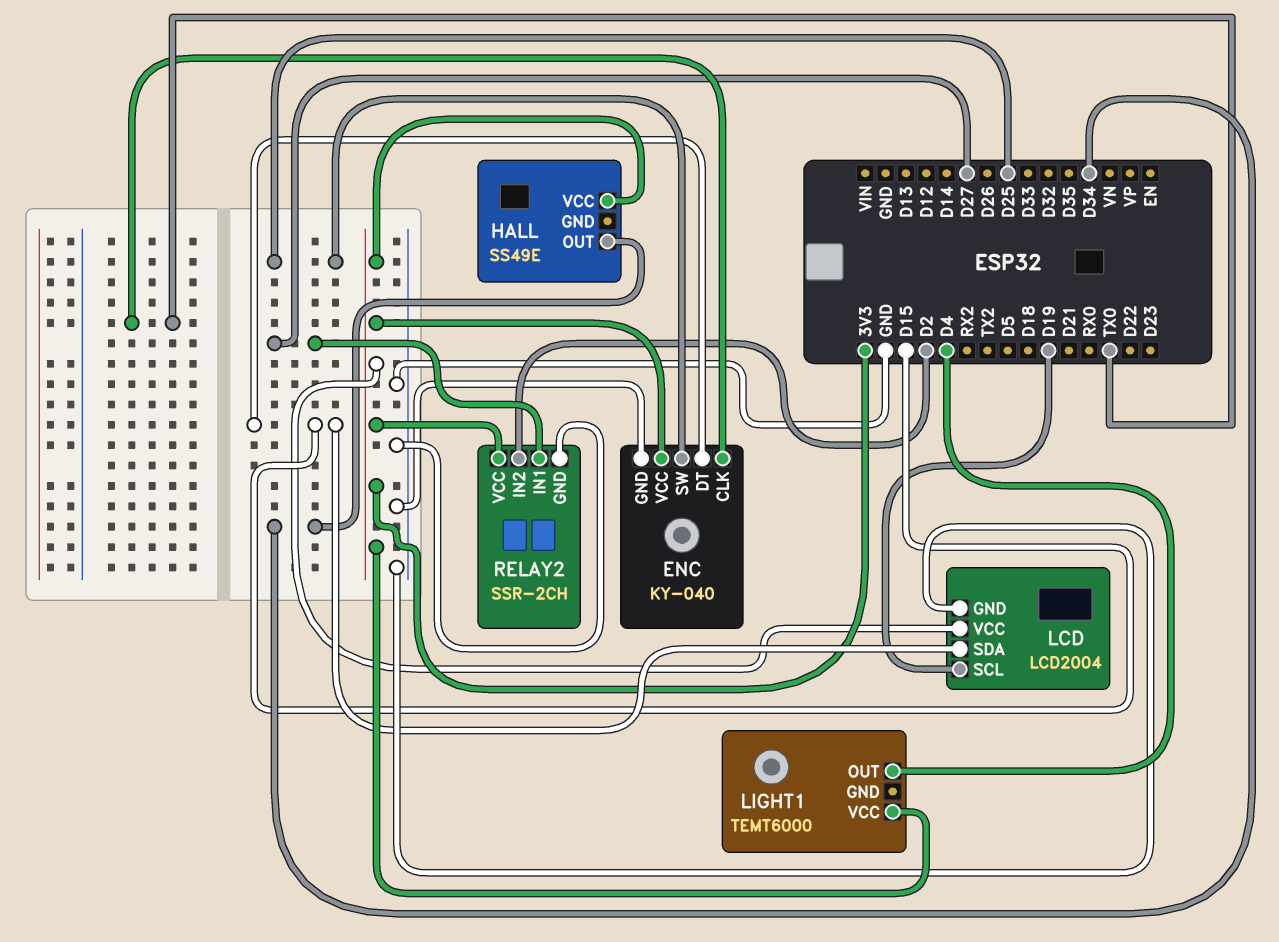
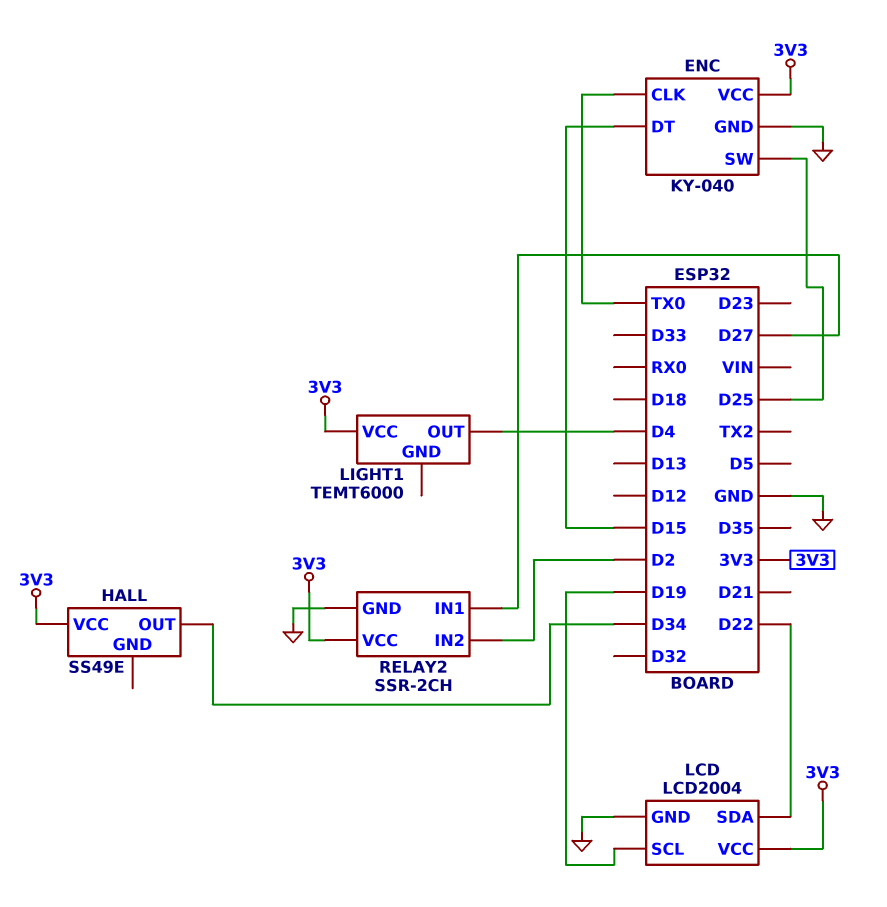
LCD pin SDA: D15 -> D22

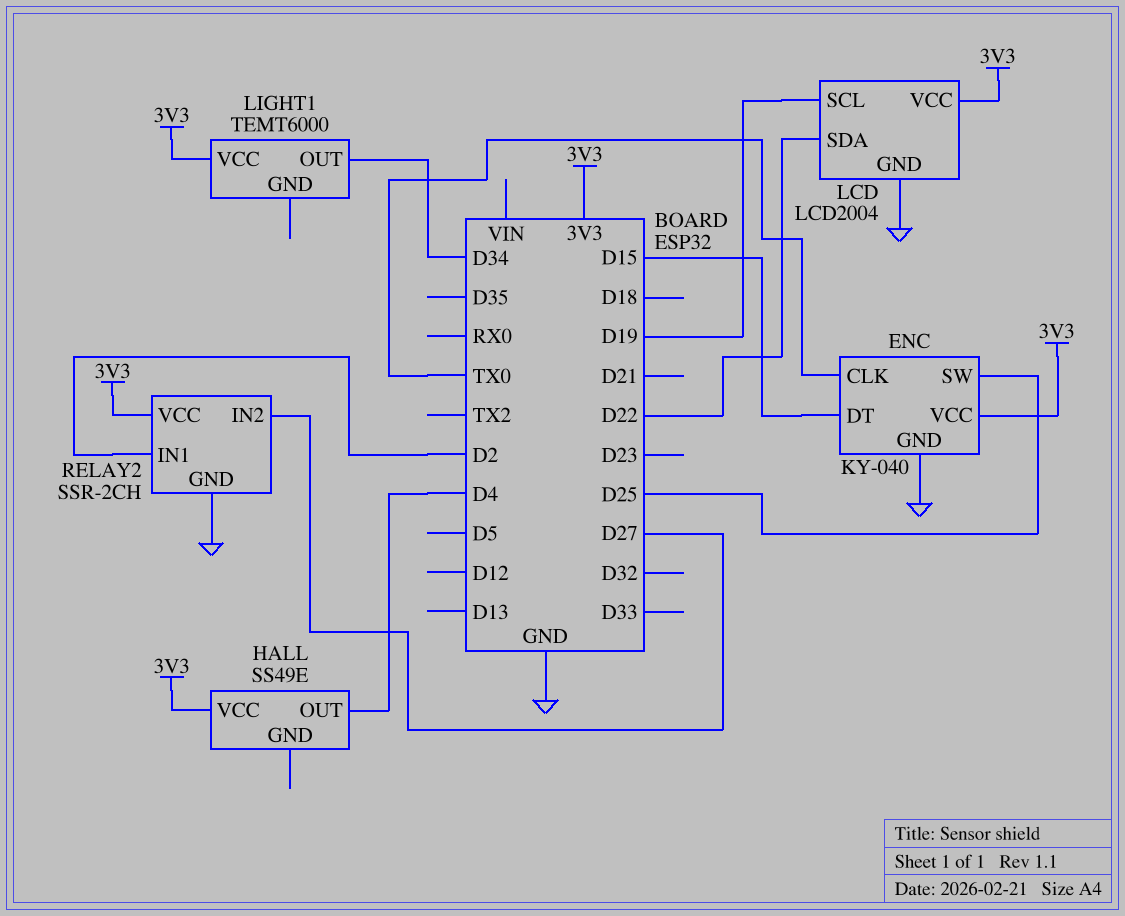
HALL pin OUT: D34 -> D4
LIGHT1 pin OUT: D4 -> D34
RELAY2 pin IN1: D27 -> D2
RELAY2 pin IN2: D2 -> D27

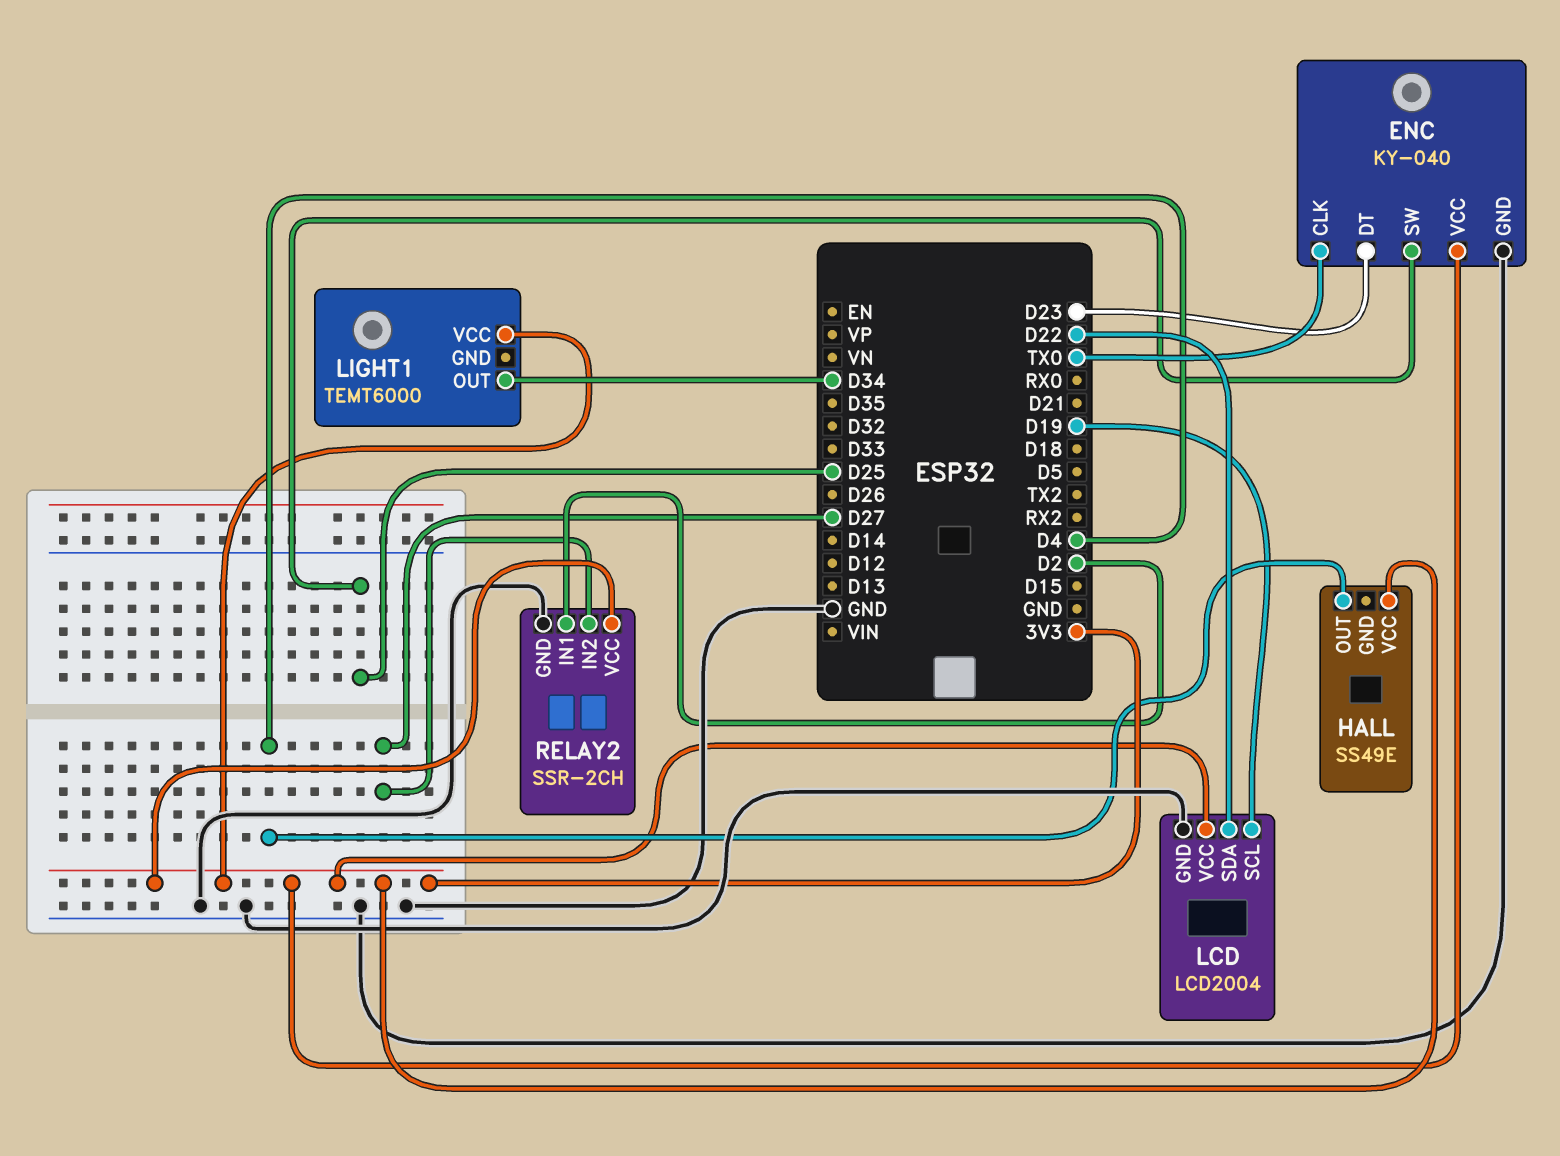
ENC pin DT: D15 -> D23

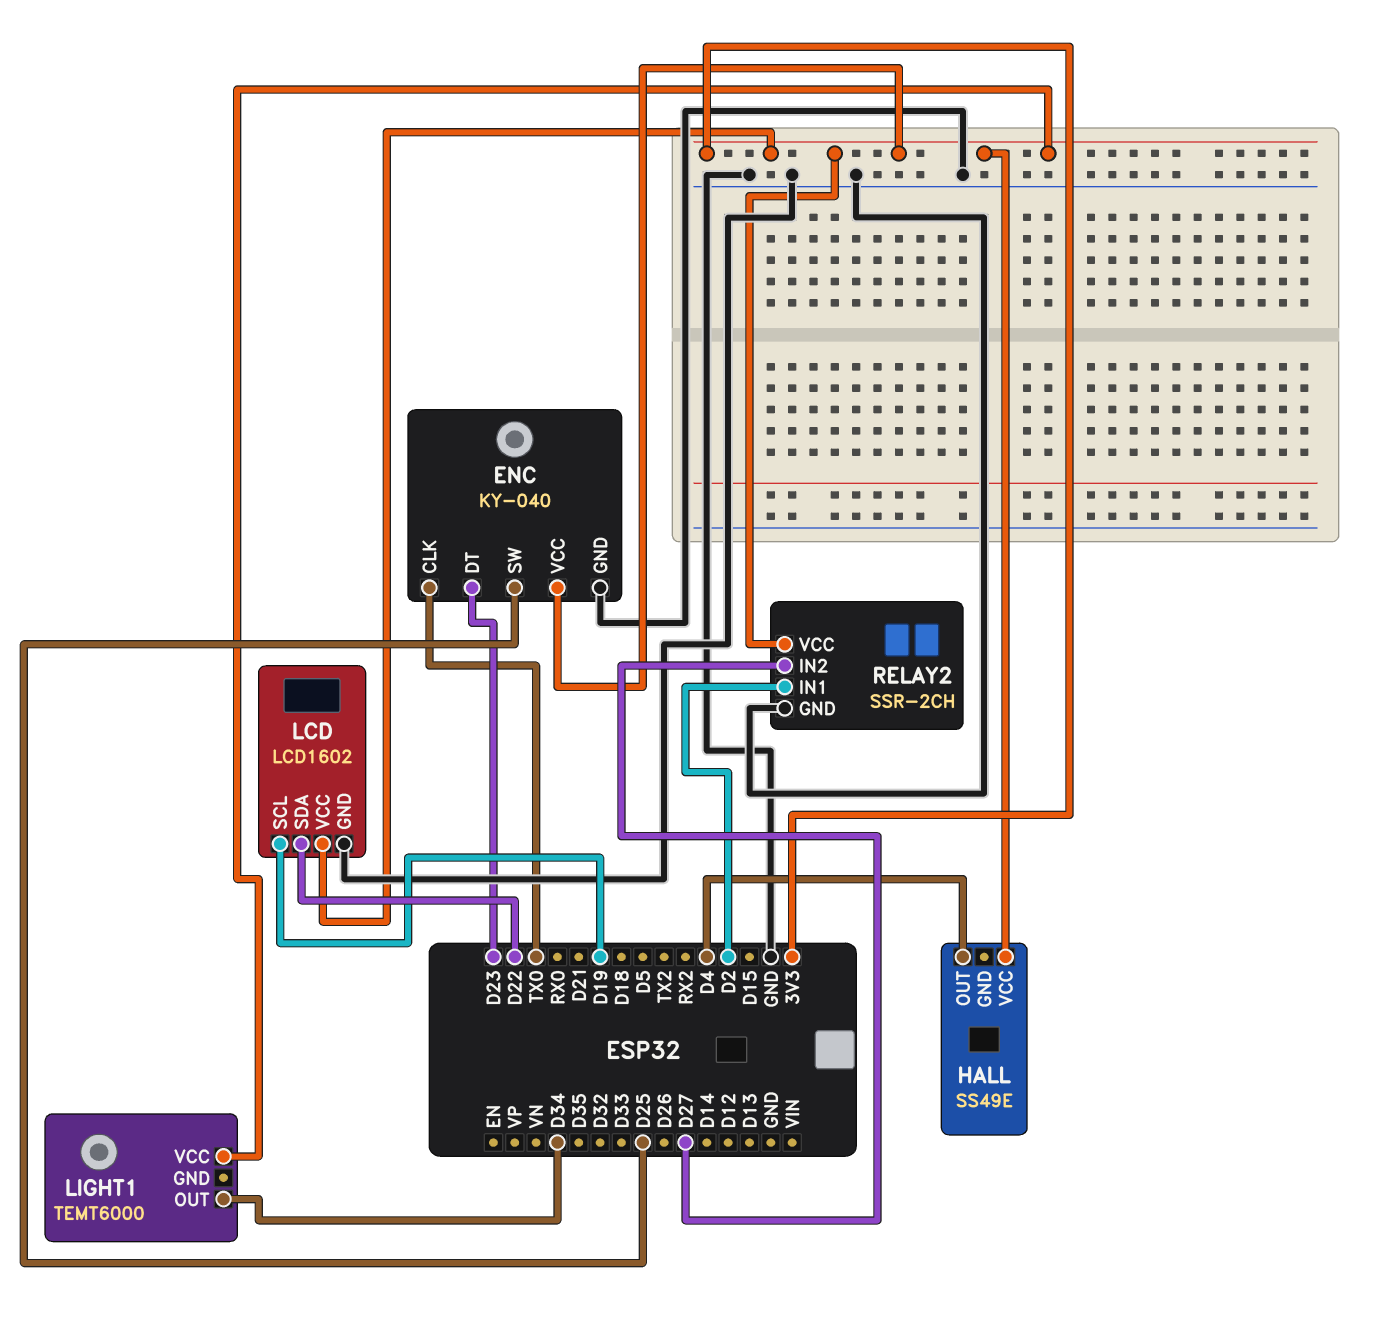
LCD: LCD2004 -> LCD1602

